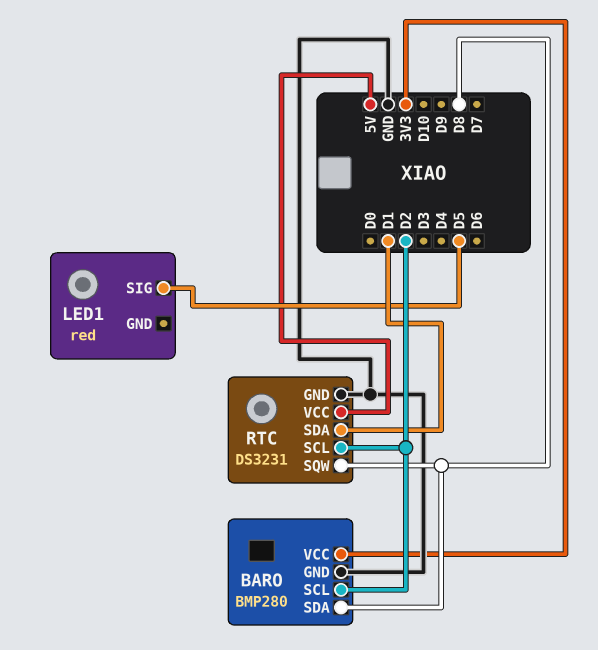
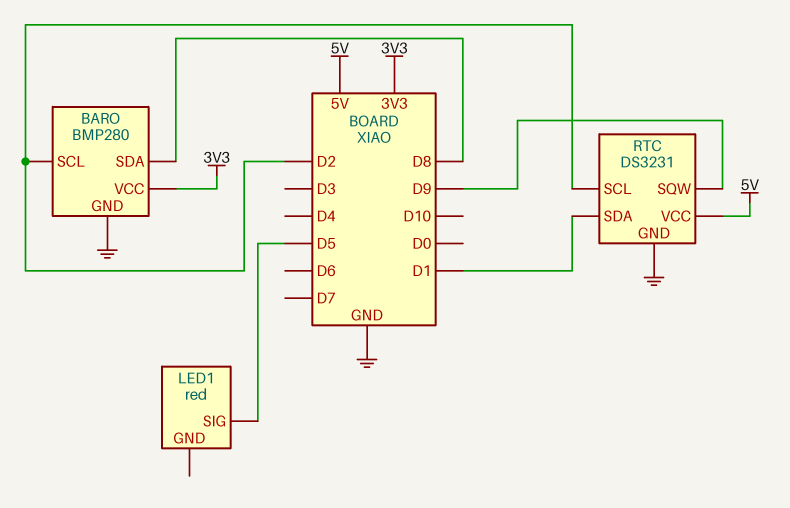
RTC pin SQW: D8 -> D9

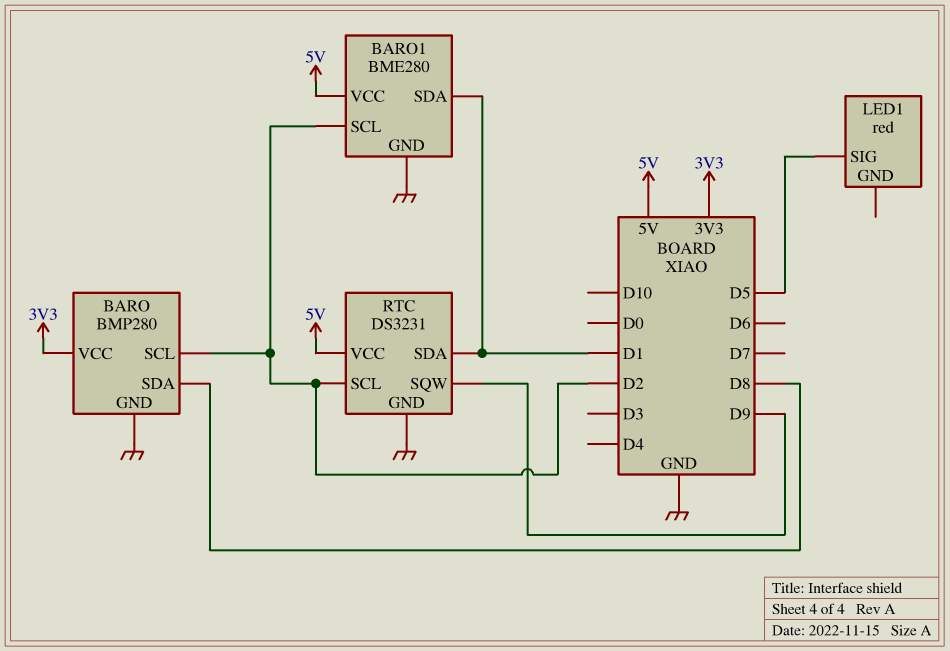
BARO1: none -> BME280
BARO1 pin GND: none -> GND
BARO1 pin SCL: none -> D2
BARO1 pin SDA: none -> D1
BARO1 pin VCC: none -> 5V

